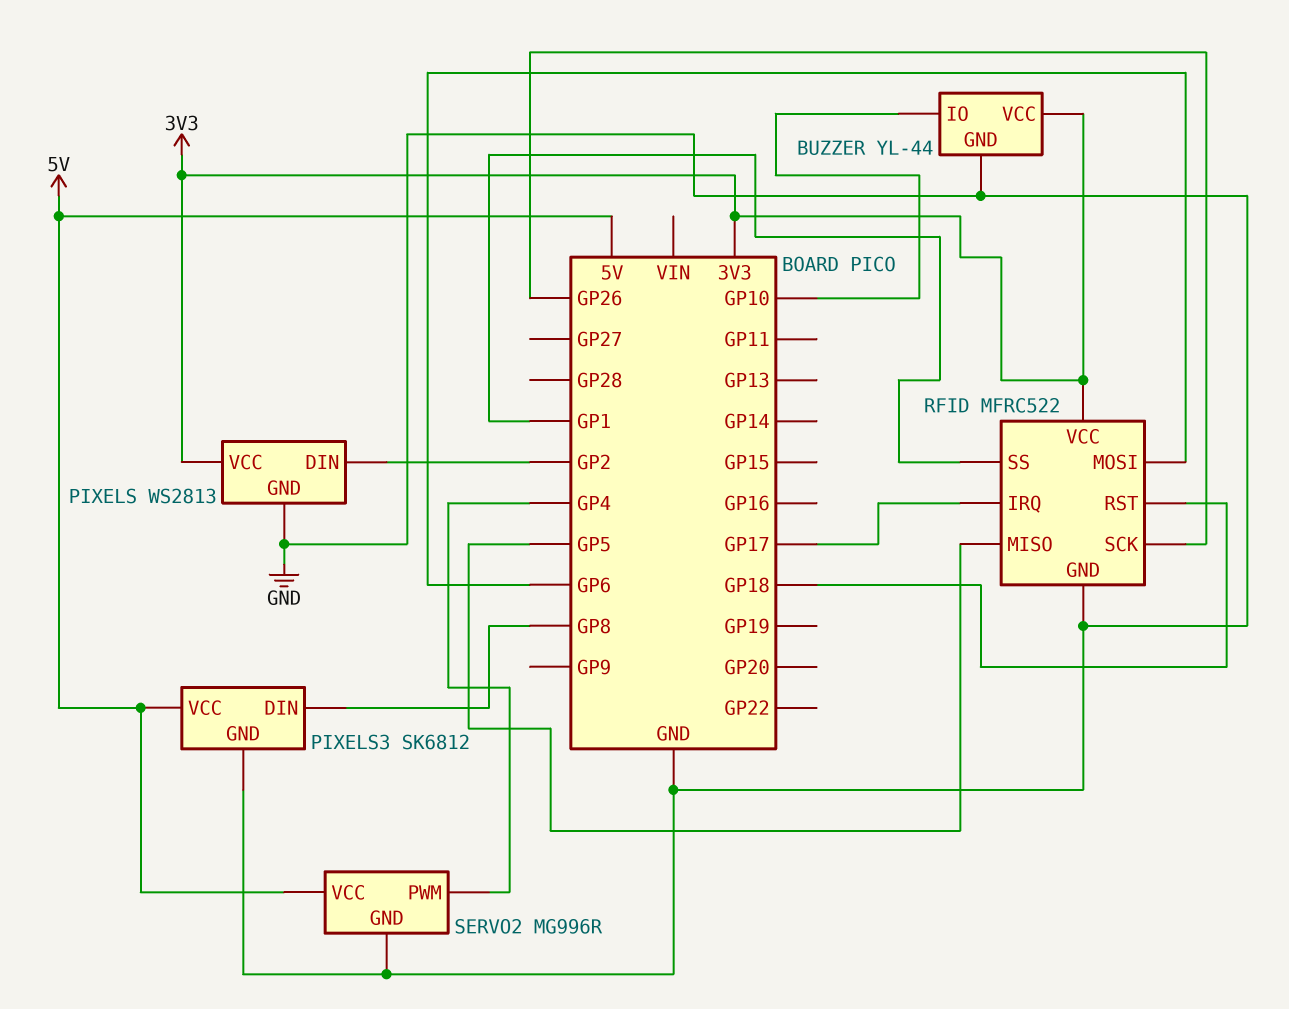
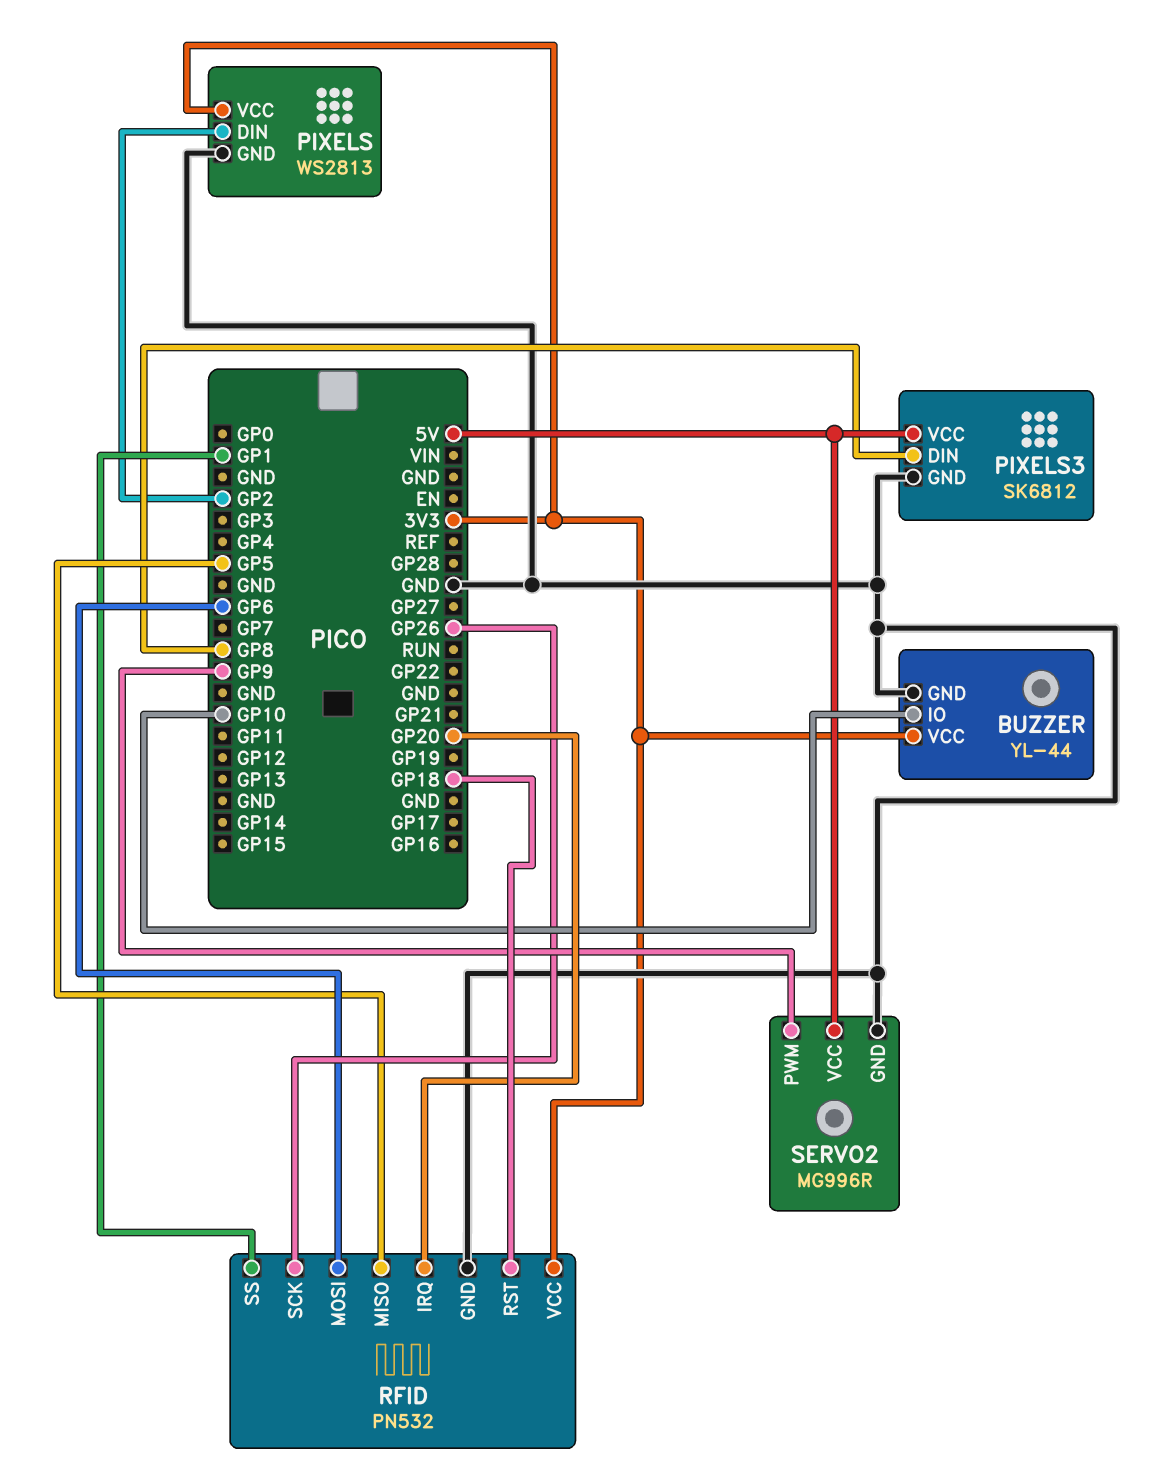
RFID: MFRC522 -> PN532
RFID pin IRQ: GP17 -> GP20
SERVO2 pin PWM: GP4 -> GP9

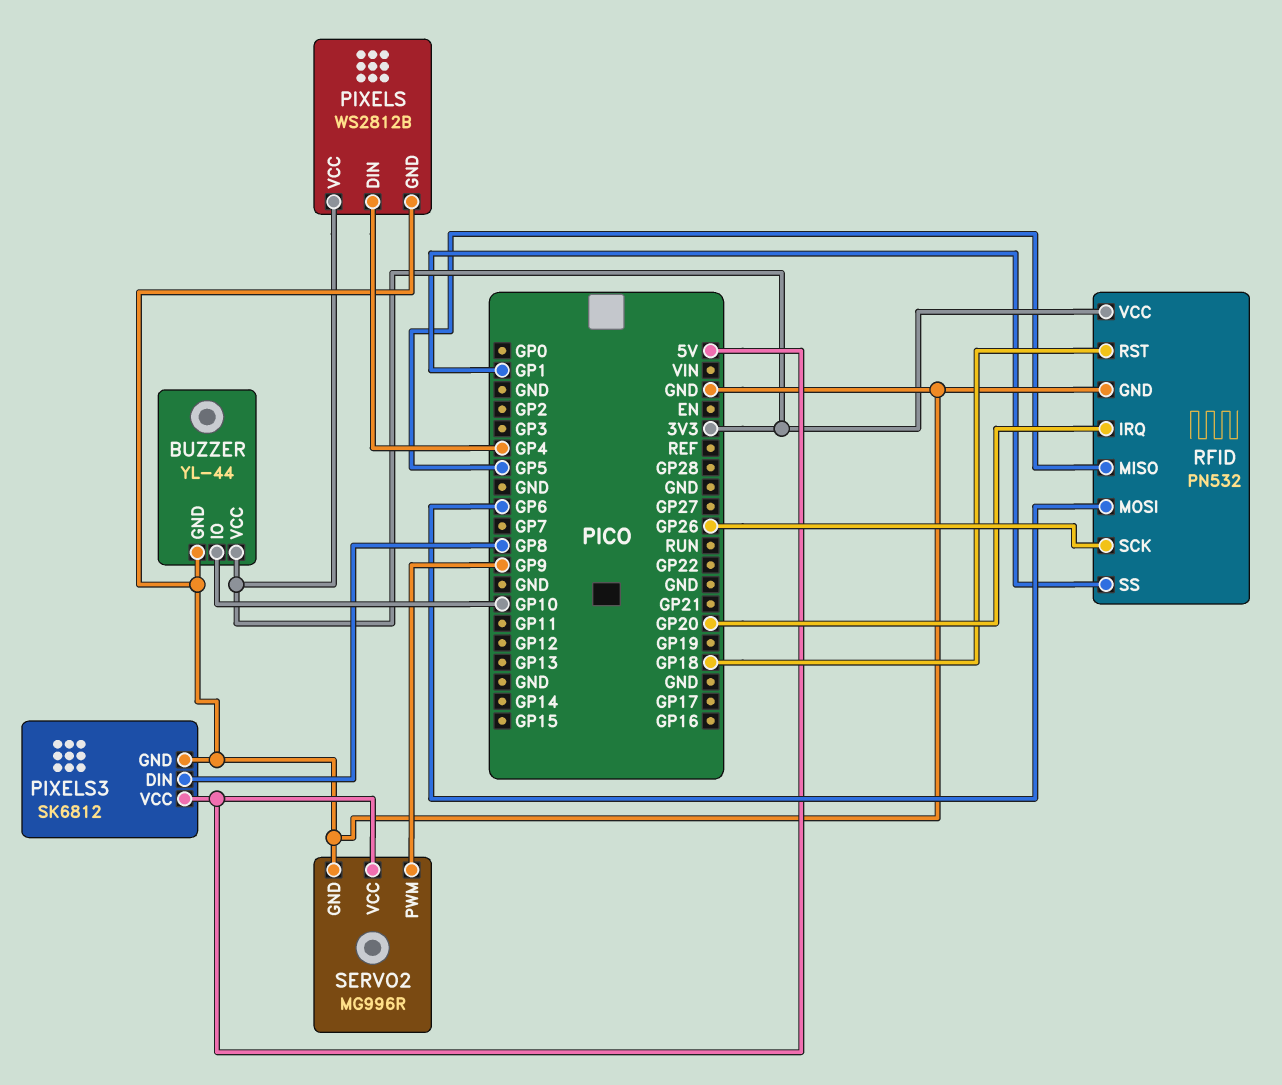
PIXELS: WS2813 -> WS2812B
PIXELS pin DIN: GP2 -> GP4

